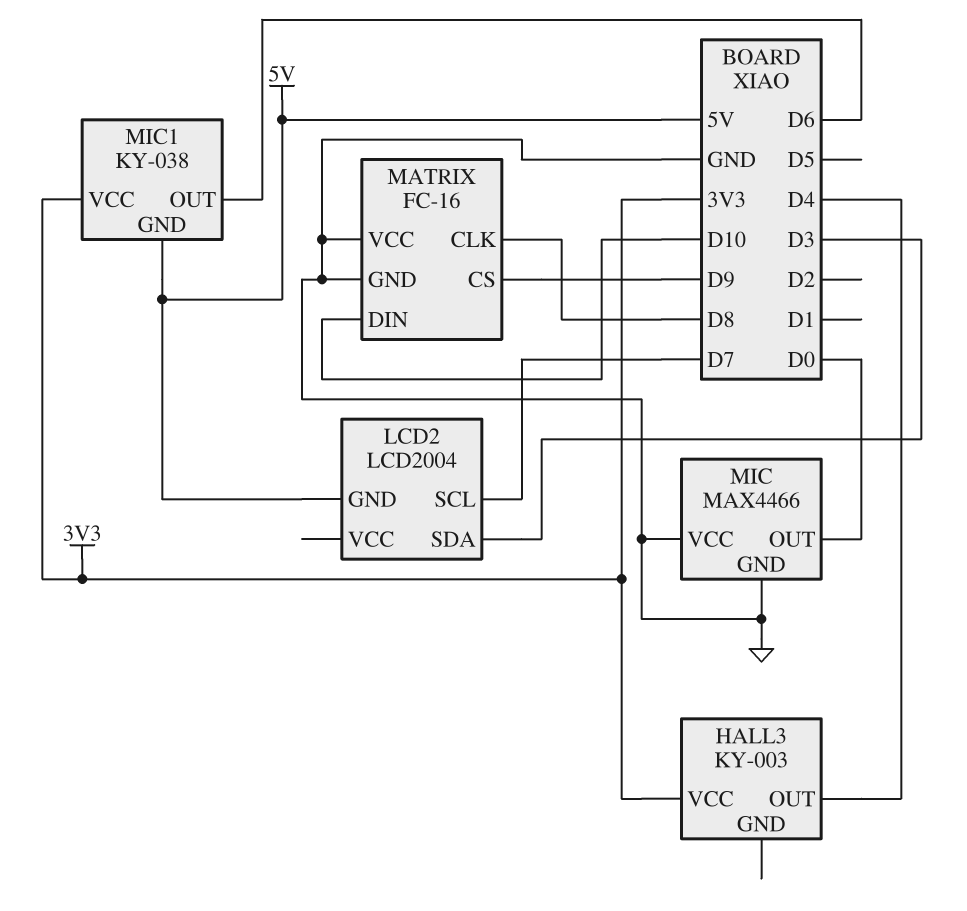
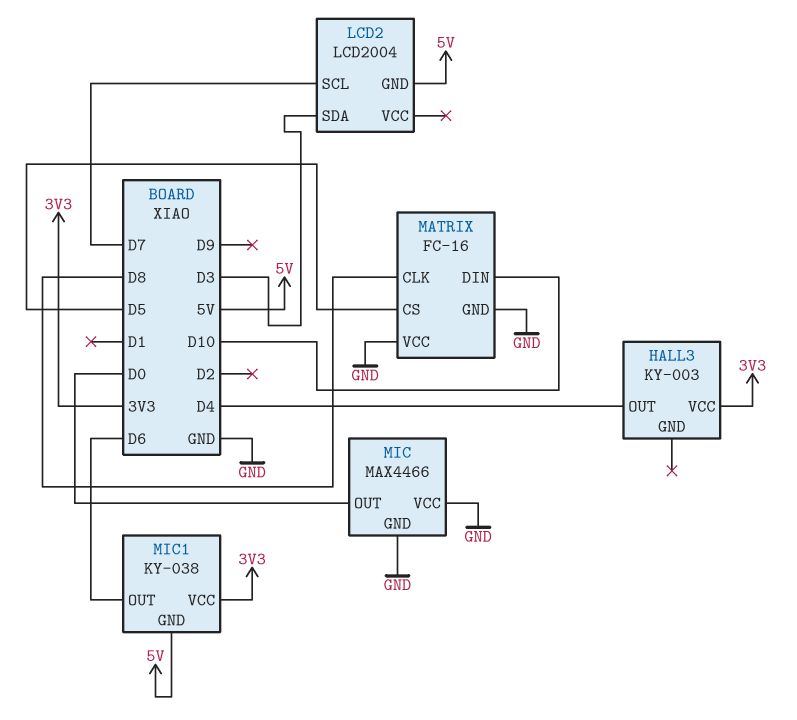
MATRIX pin CS: D9 -> D5

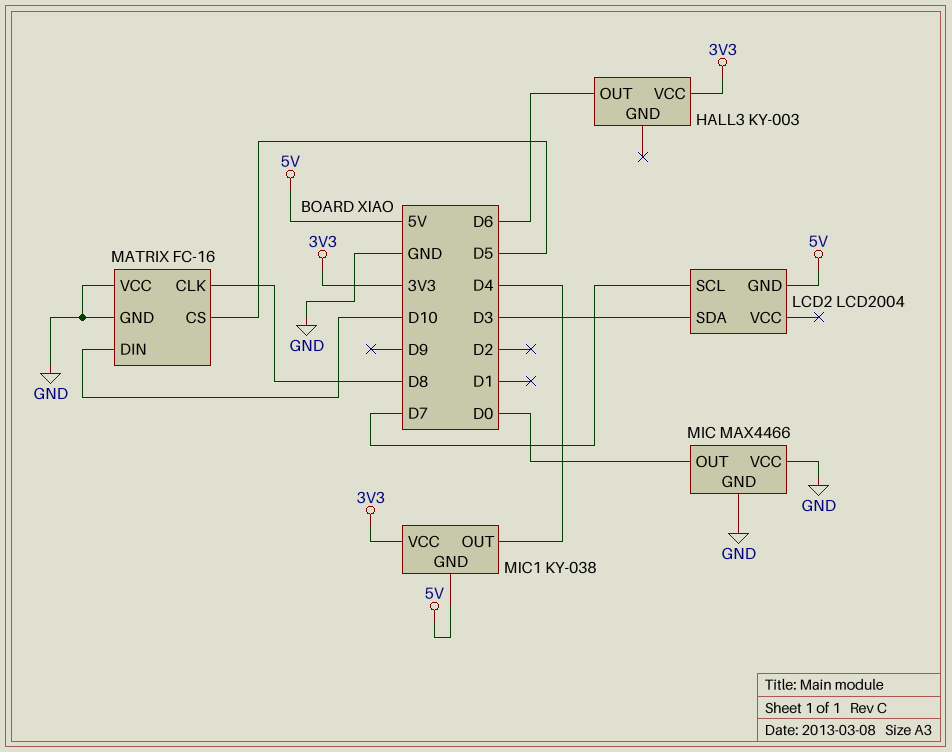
HALL3 pin OUT: D4 -> D6
MIC1 pin OUT: D6 -> D4

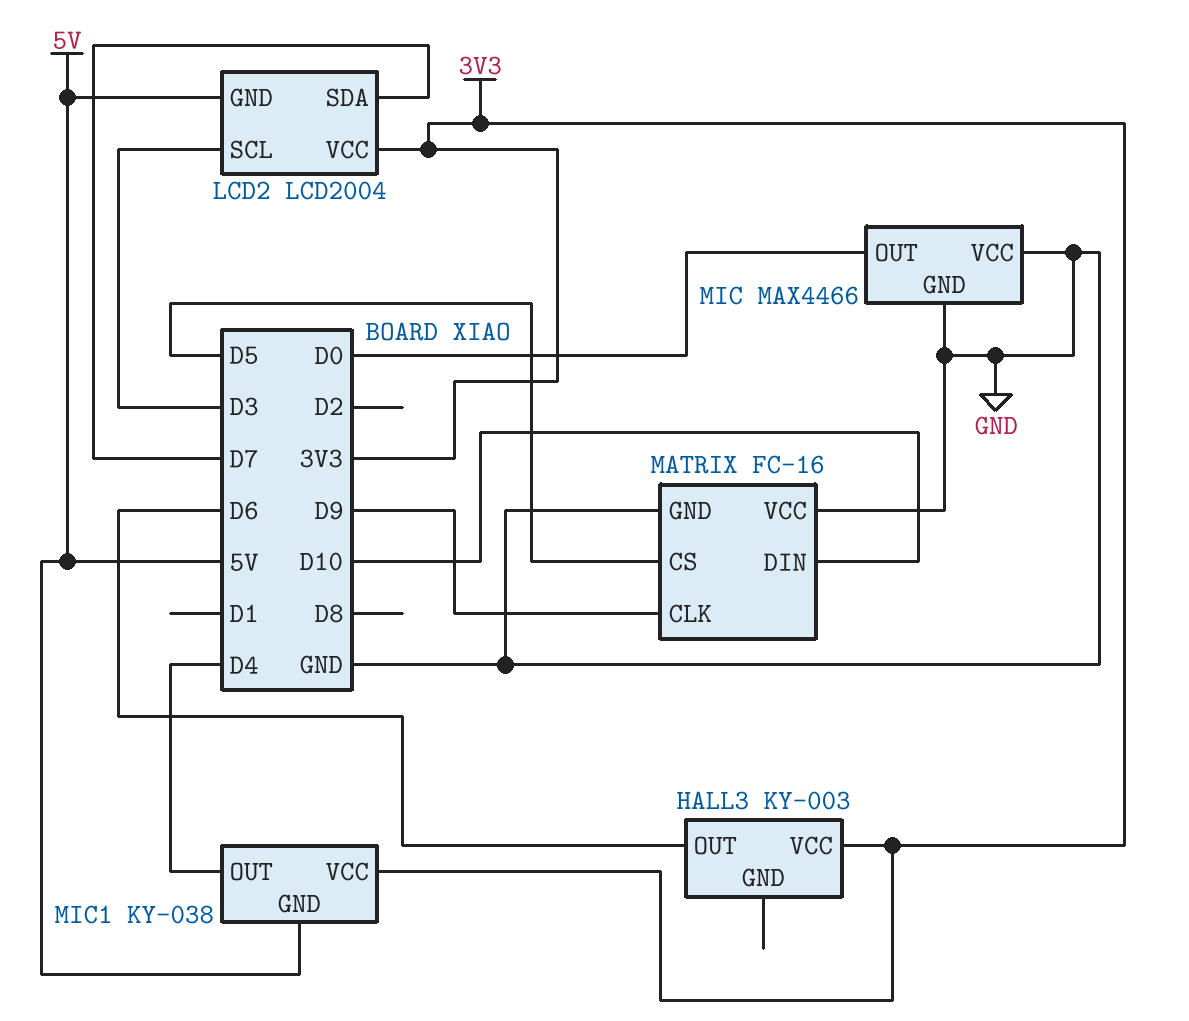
LCD2 pin SCL: D7 -> D3
LCD2 pin SDA: D3 -> D7
LCD2 pin VCC: none -> 3V3
MATRIX pin CLK: D8 -> D9

